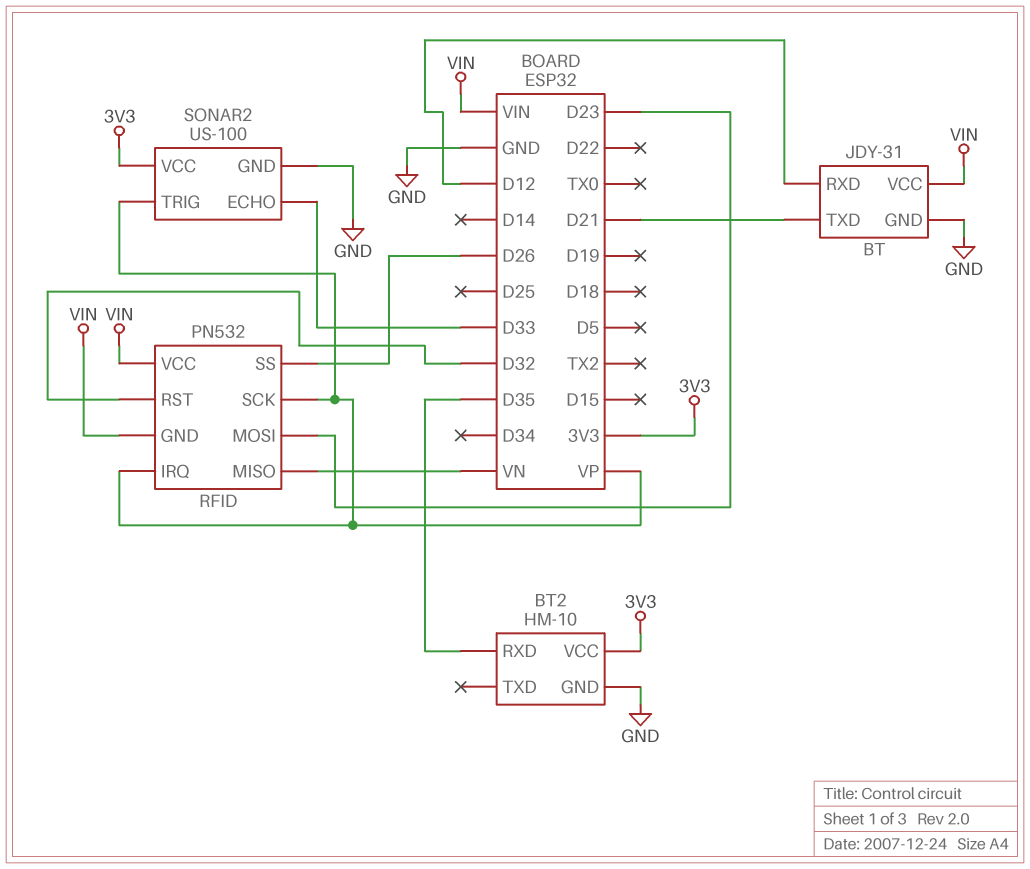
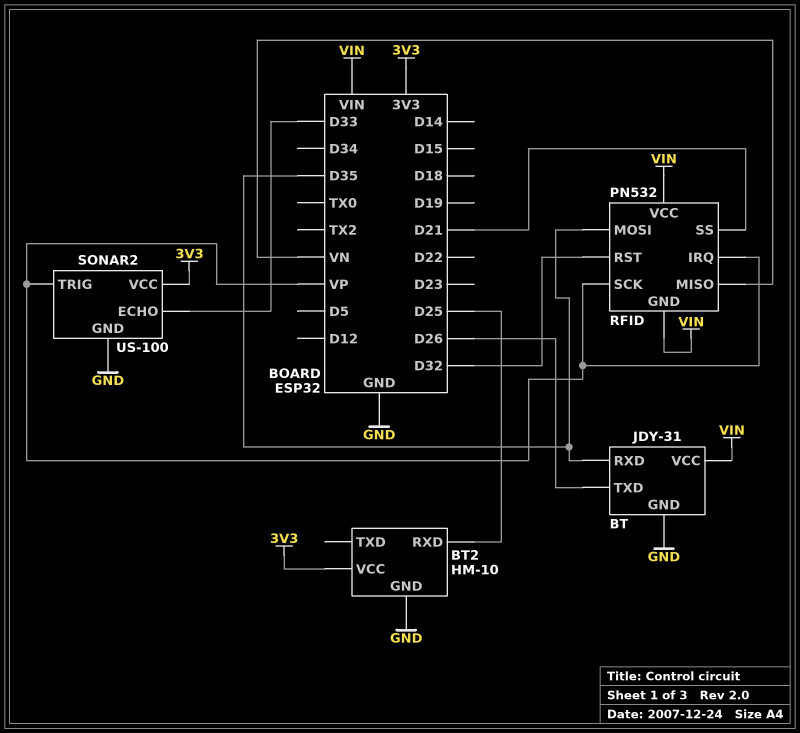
BT pin RXD: D12 -> D35
BT pin TXD: D21 -> D26
BT2 pin RXD: D35 -> D25
RFID pin MOSI: D23 -> D35
RFID pin SS: D26 -> D21

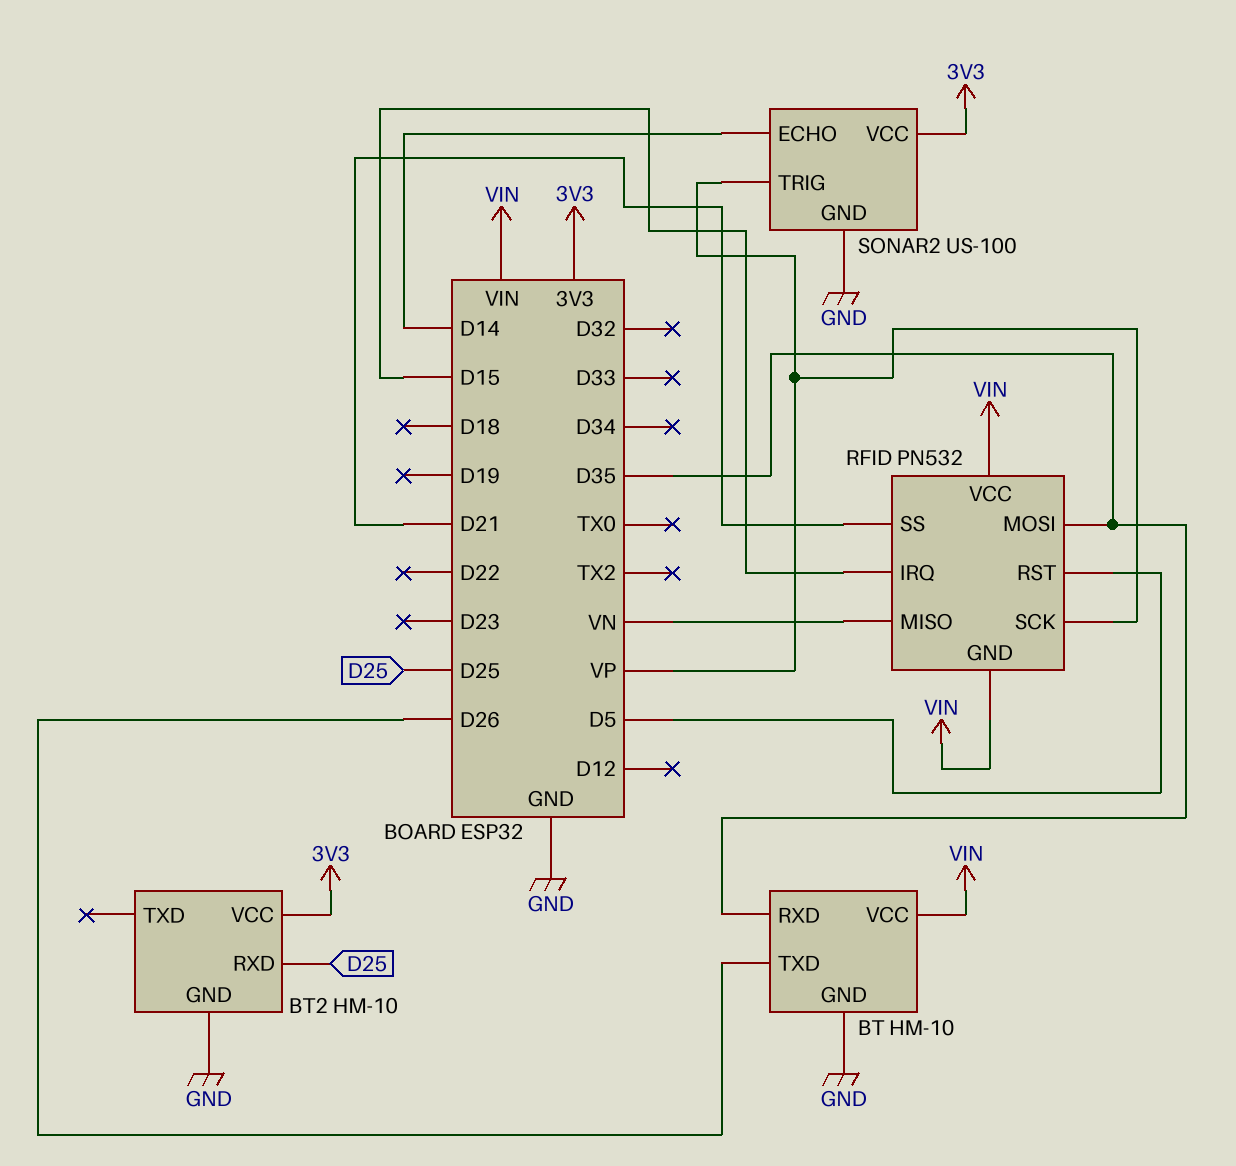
BT: JDY-31 -> HM-10
RFID pin IRQ: VP -> D15
RFID pin RST: D32 -> D5
SONAR2 pin ECHO: D33 -> D14

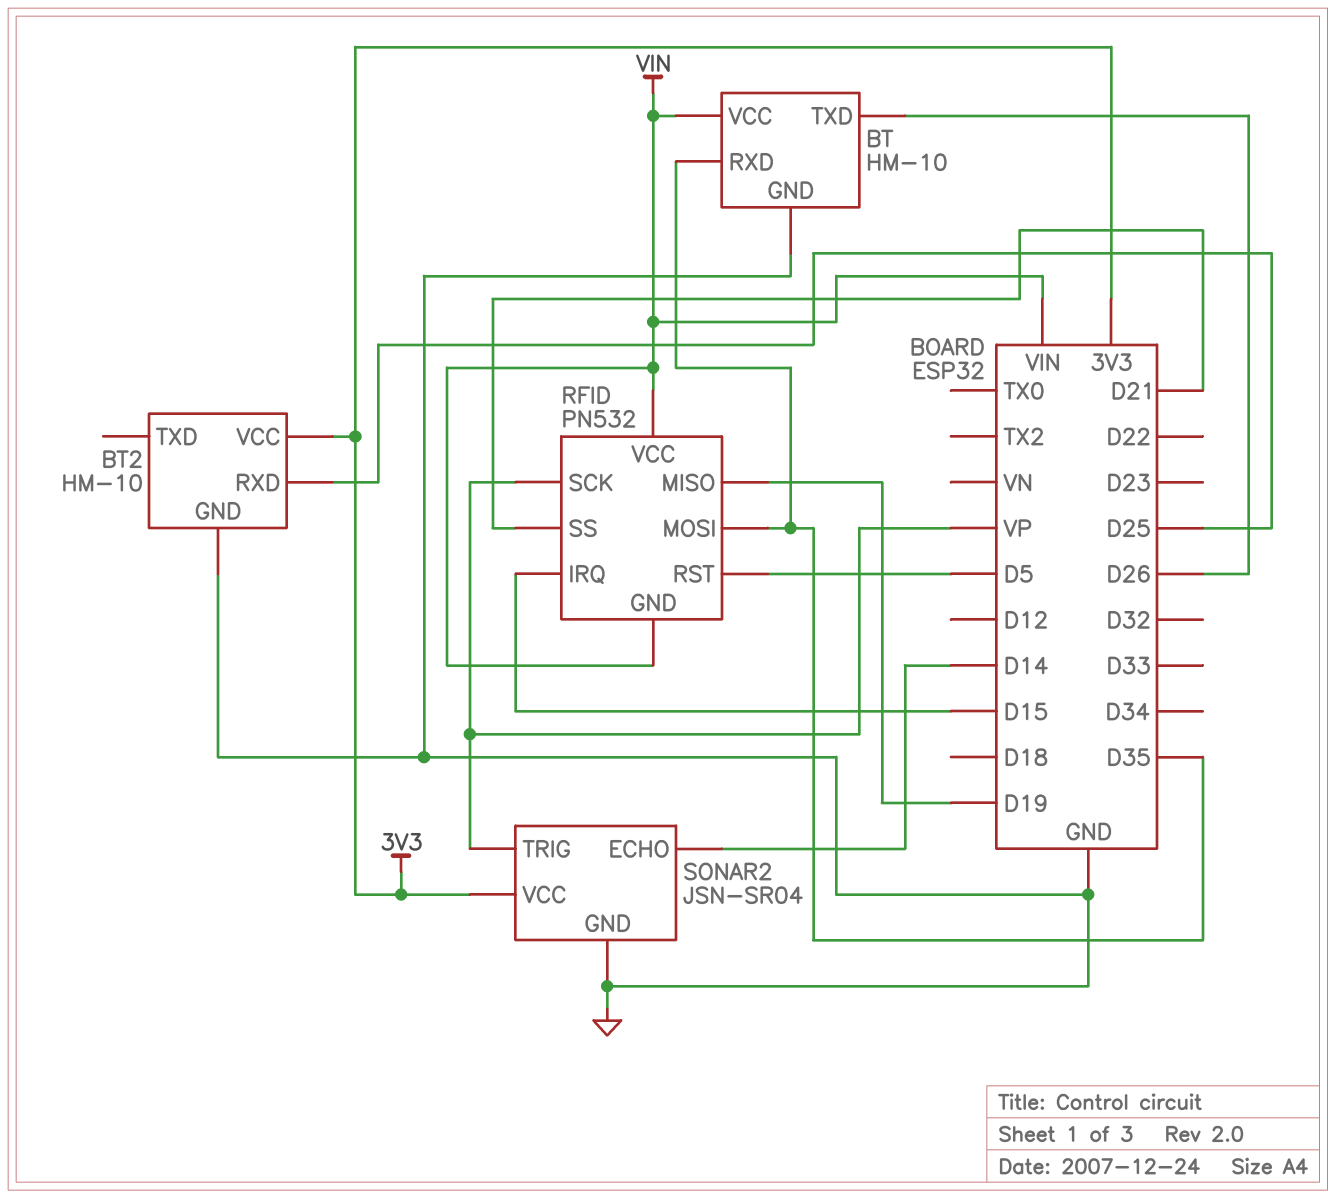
RFID pin MISO: VN -> D19
SONAR2: US-100 -> JSN-SR04

